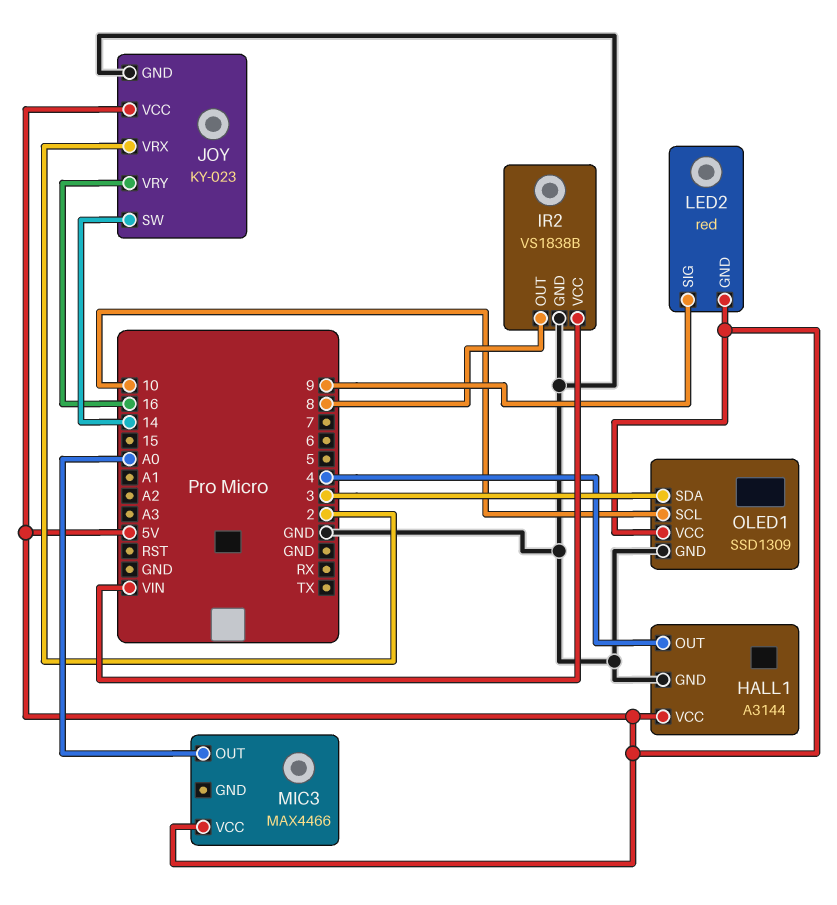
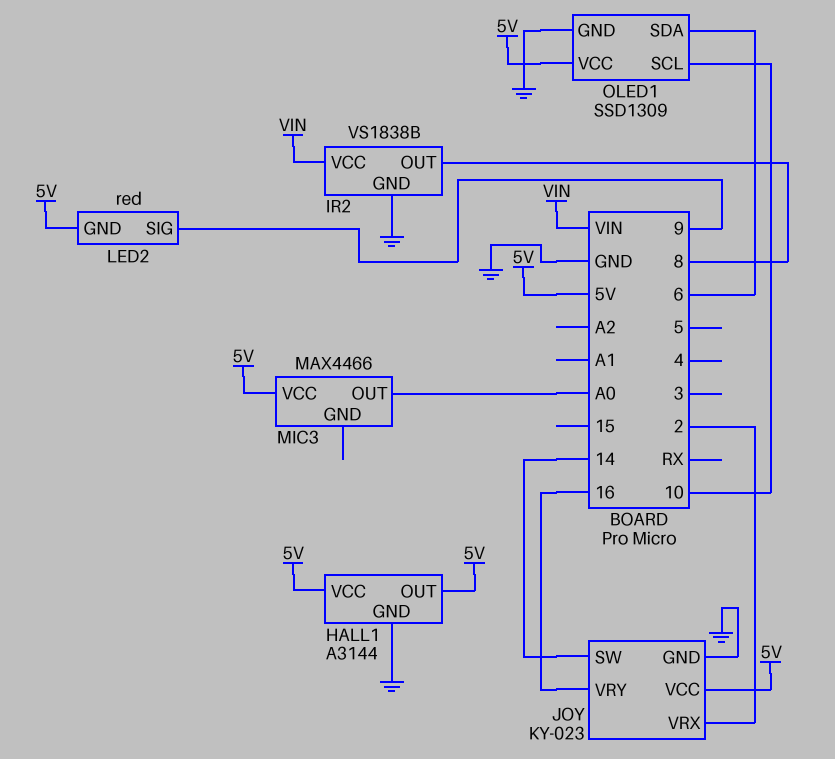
HALL1 pin OUT: 4 -> 5V
OLED1 pin SDA: 3 -> 6

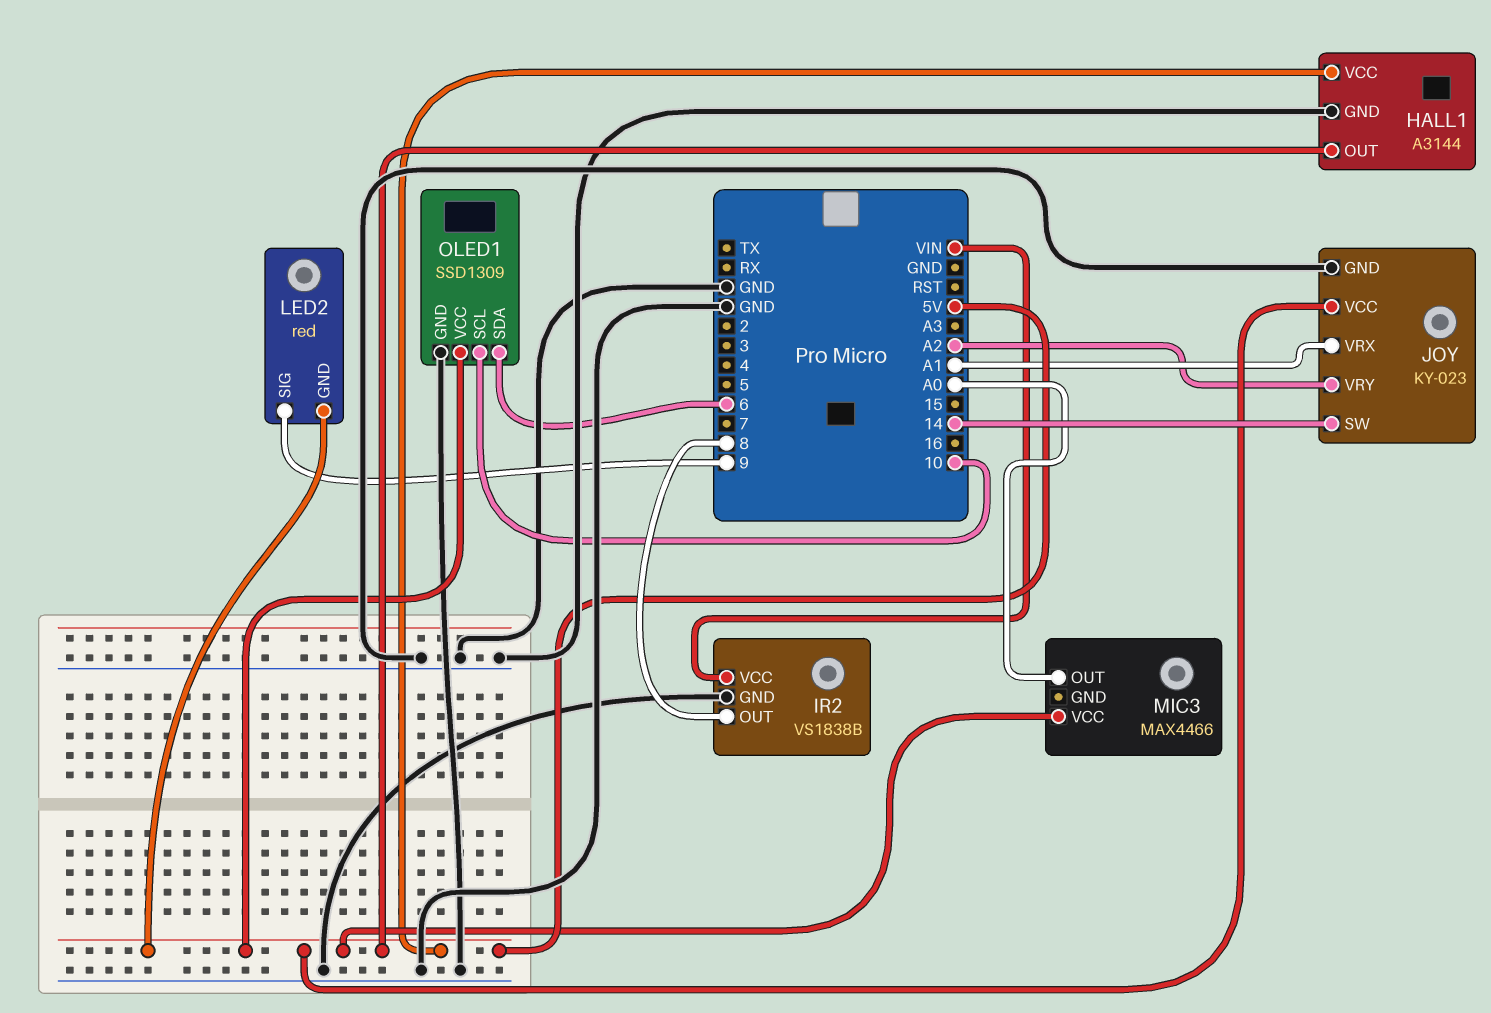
JOY pin VRX: 2 -> A1
JOY pin VRY: 16 -> A2

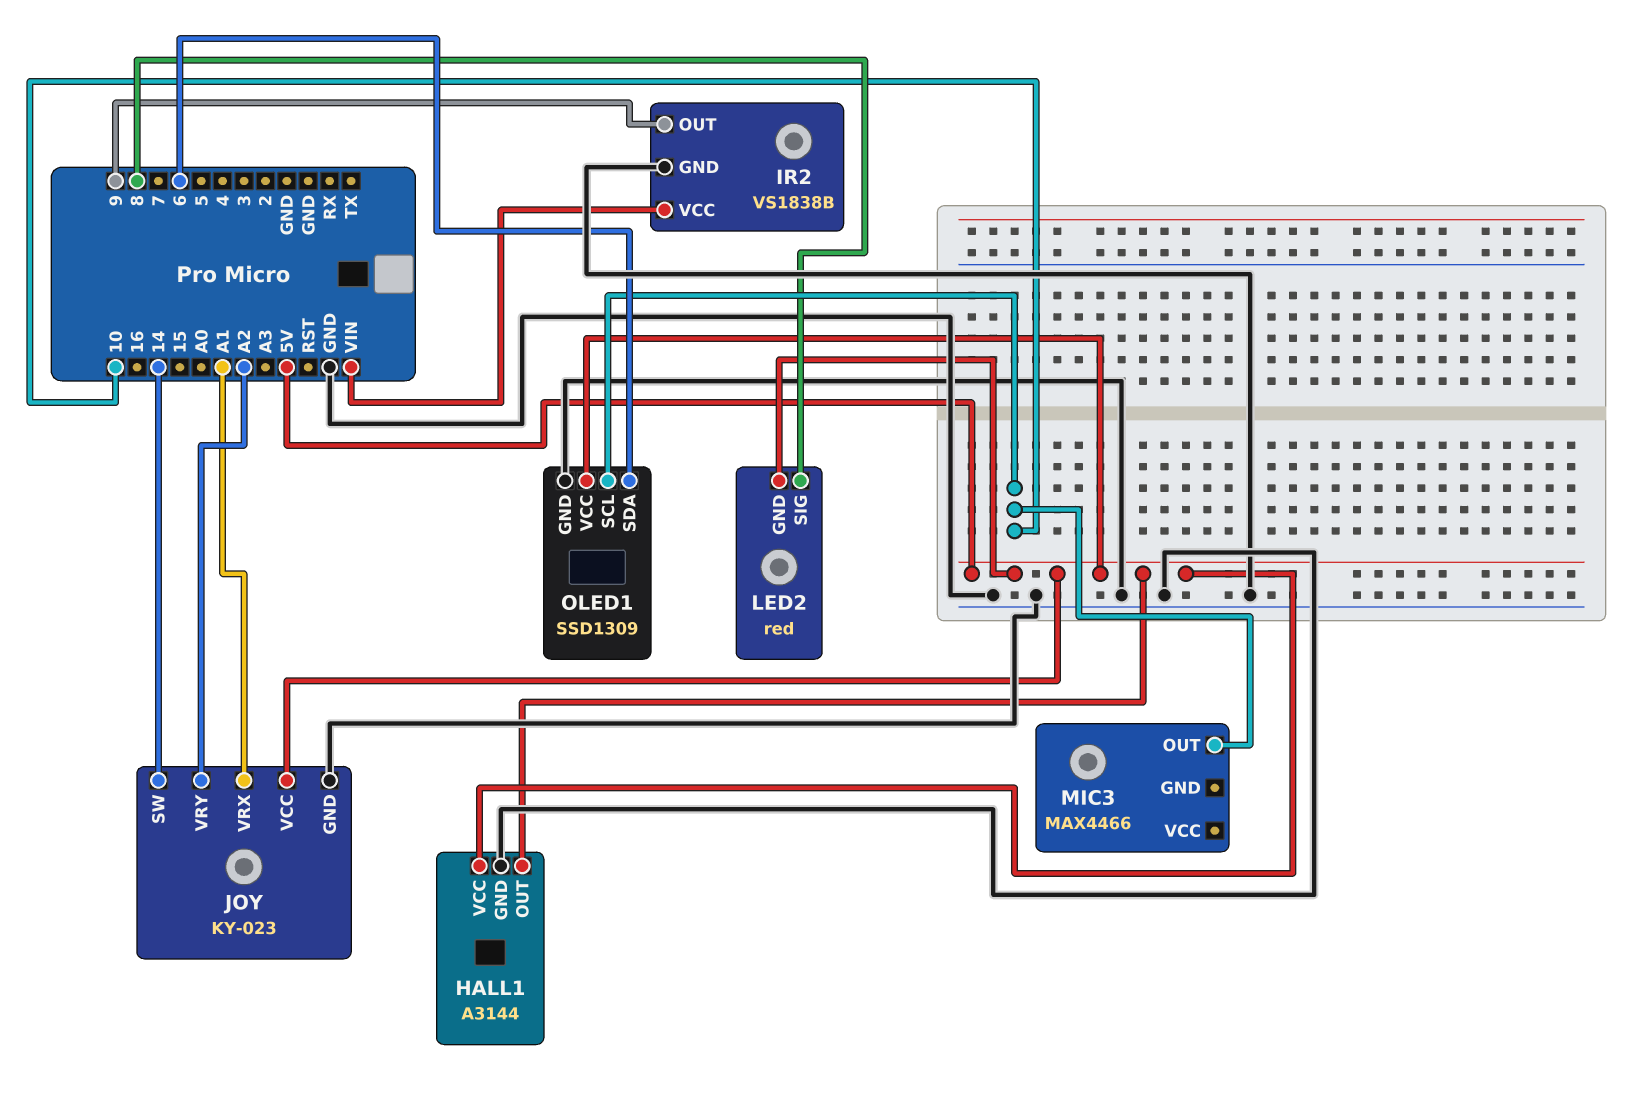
IR2 pin OUT: 8 -> 9
LED2 pin SIG: 9 -> 8
MIC3 pin OUT: A0 -> 10
MIC3 pin VCC: 5V -> none

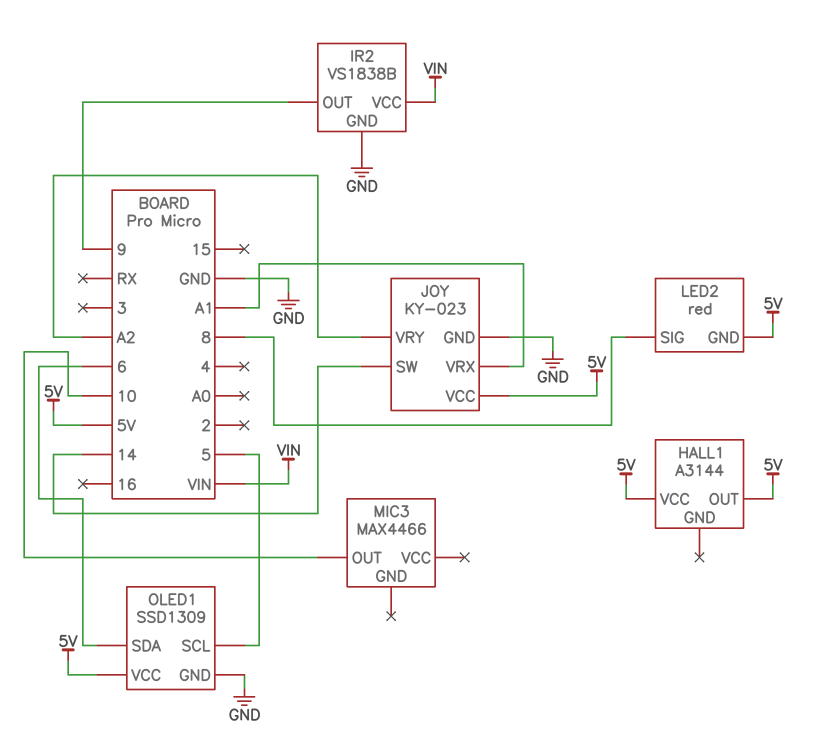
HALL1 pin GND: GND -> none
OLED1 pin SCL: 10 -> 5

